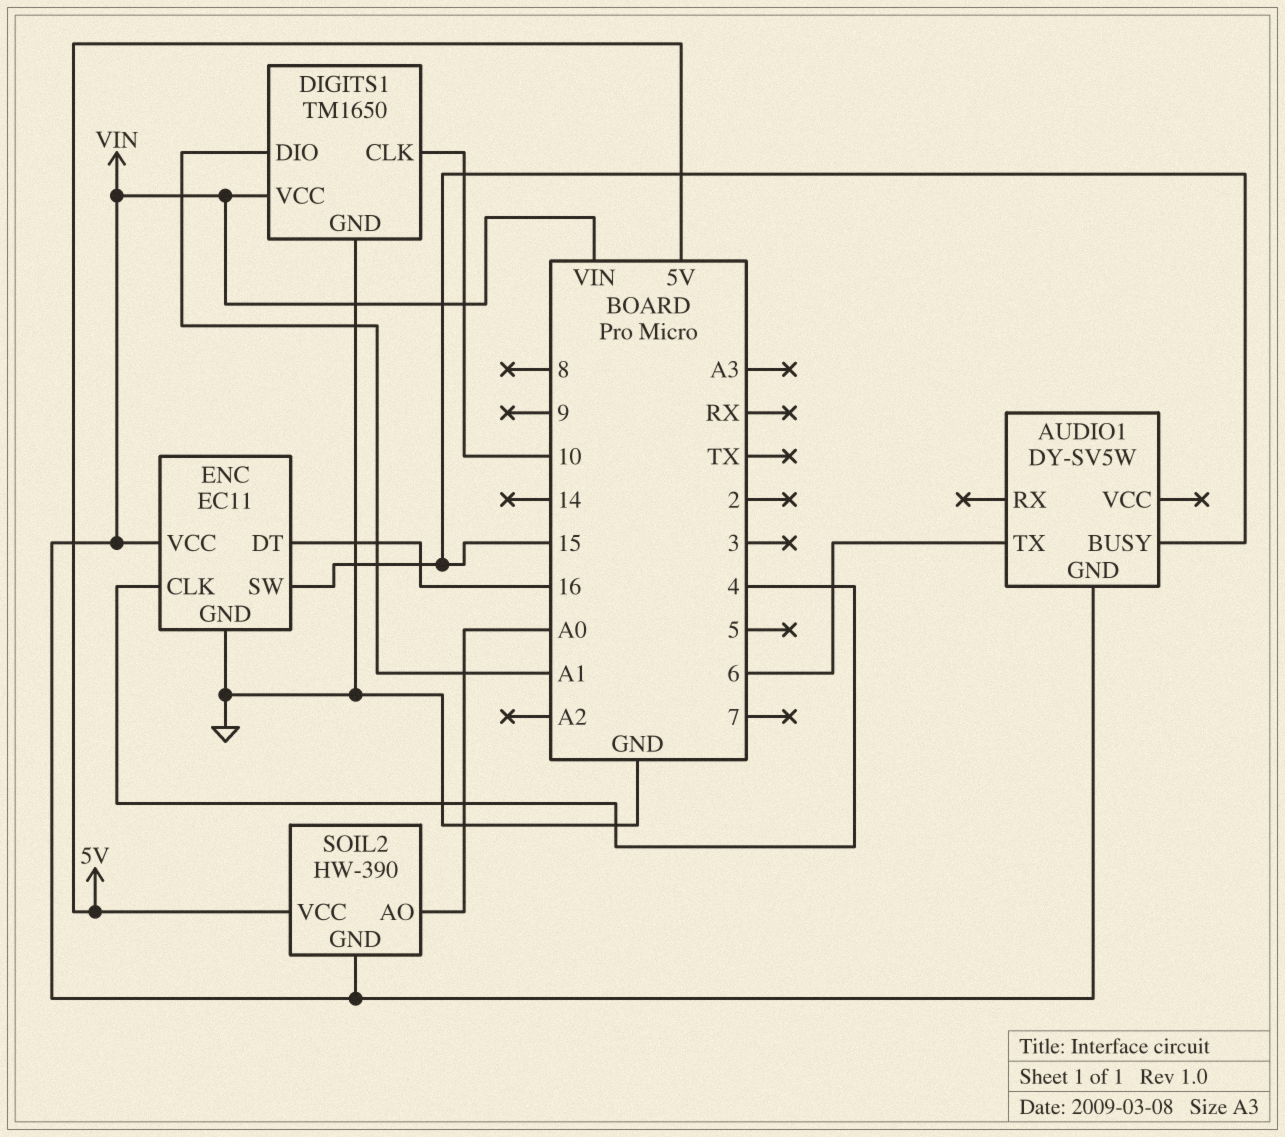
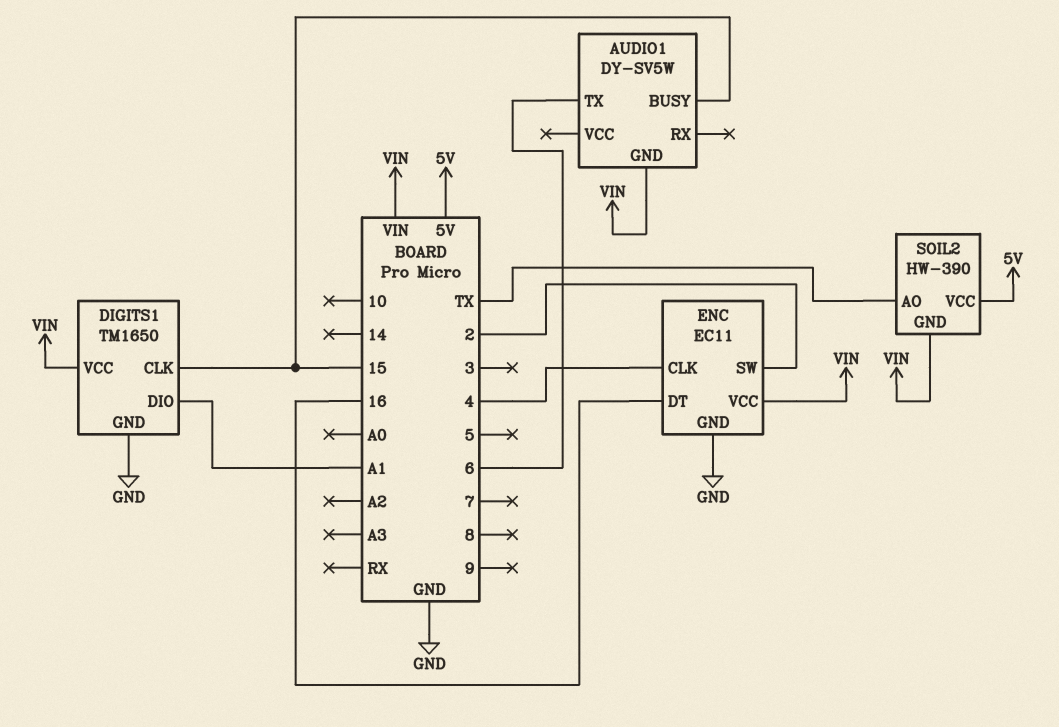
DIGITS1 pin CLK: 10 -> 15
ENC pin SW: 15 -> 2
SOIL2 pin AO: A0 -> TX

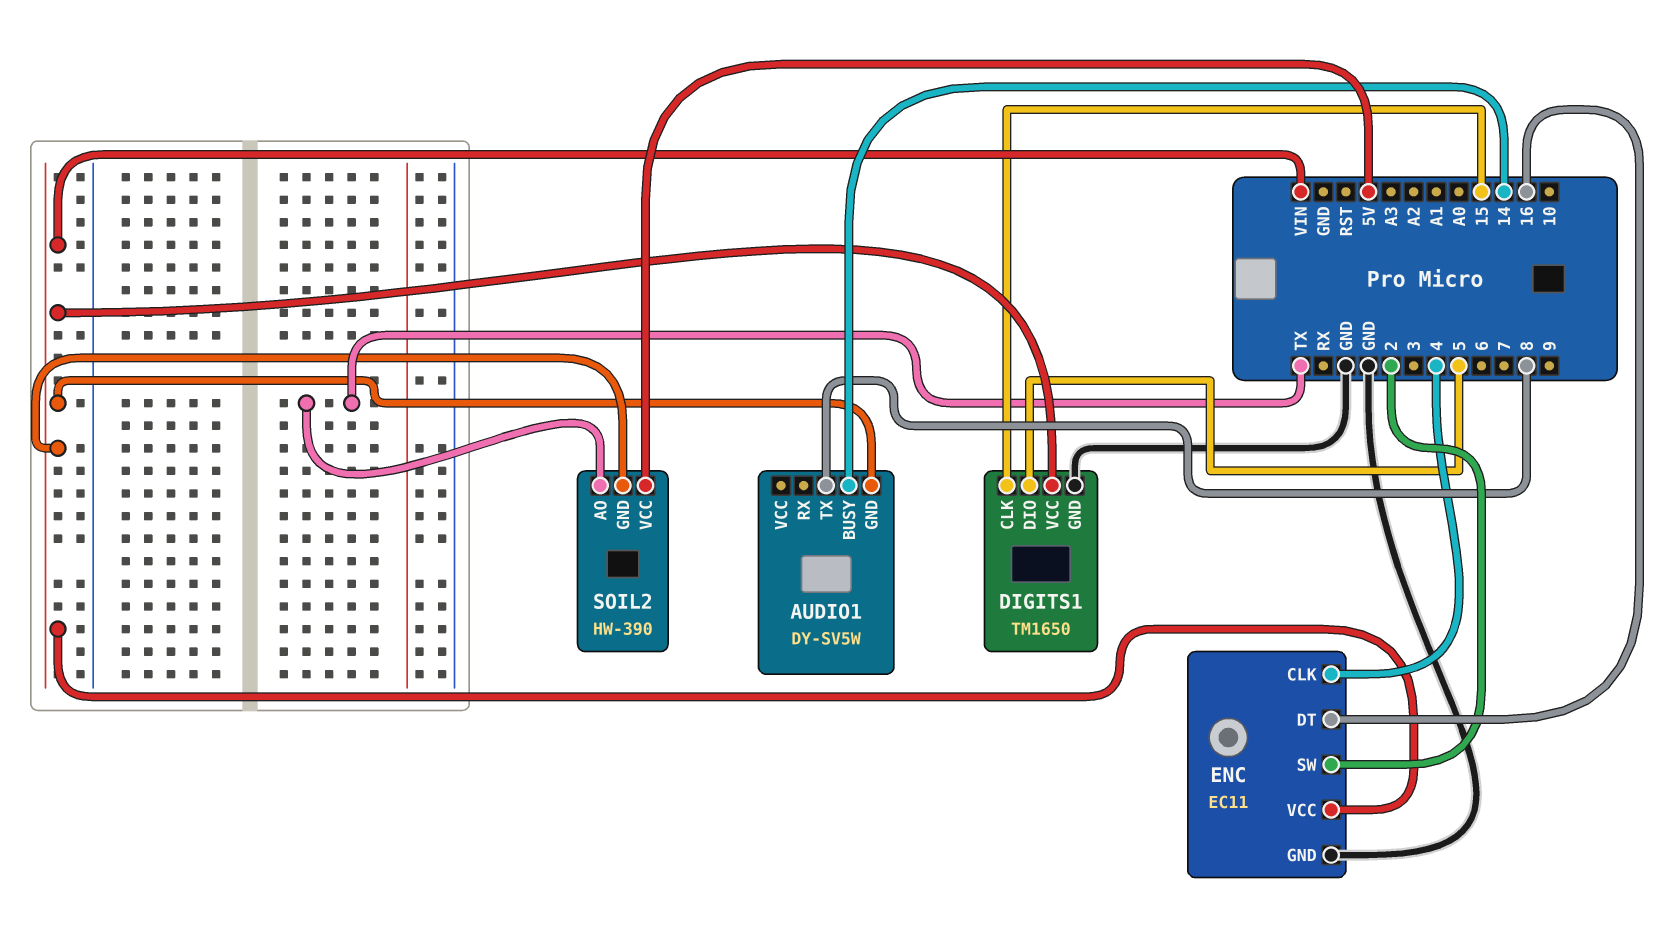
AUDIO1 pin BUSY: 15 -> 14
AUDIO1 pin TX: 6 -> 8
DIGITS1 pin DIO: A1 -> 5

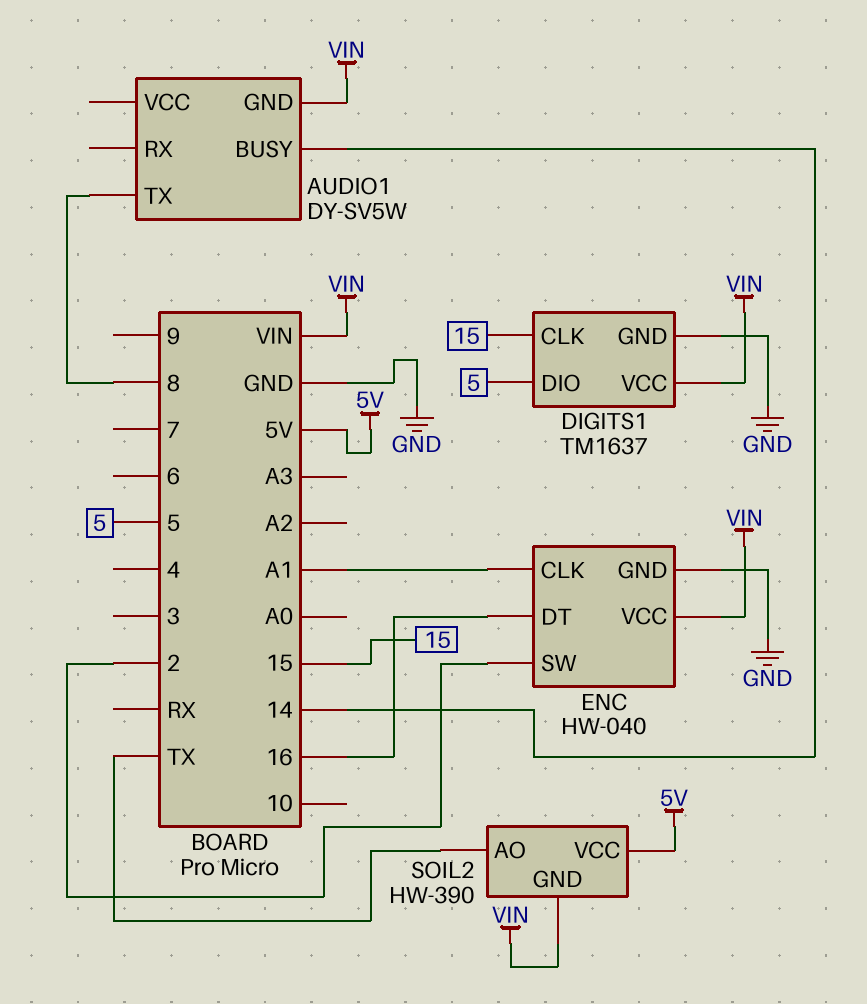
DIGITS1: TM1650 -> TM1637
ENC: EC11 -> HW-040
ENC pin CLK: 4 -> A1

